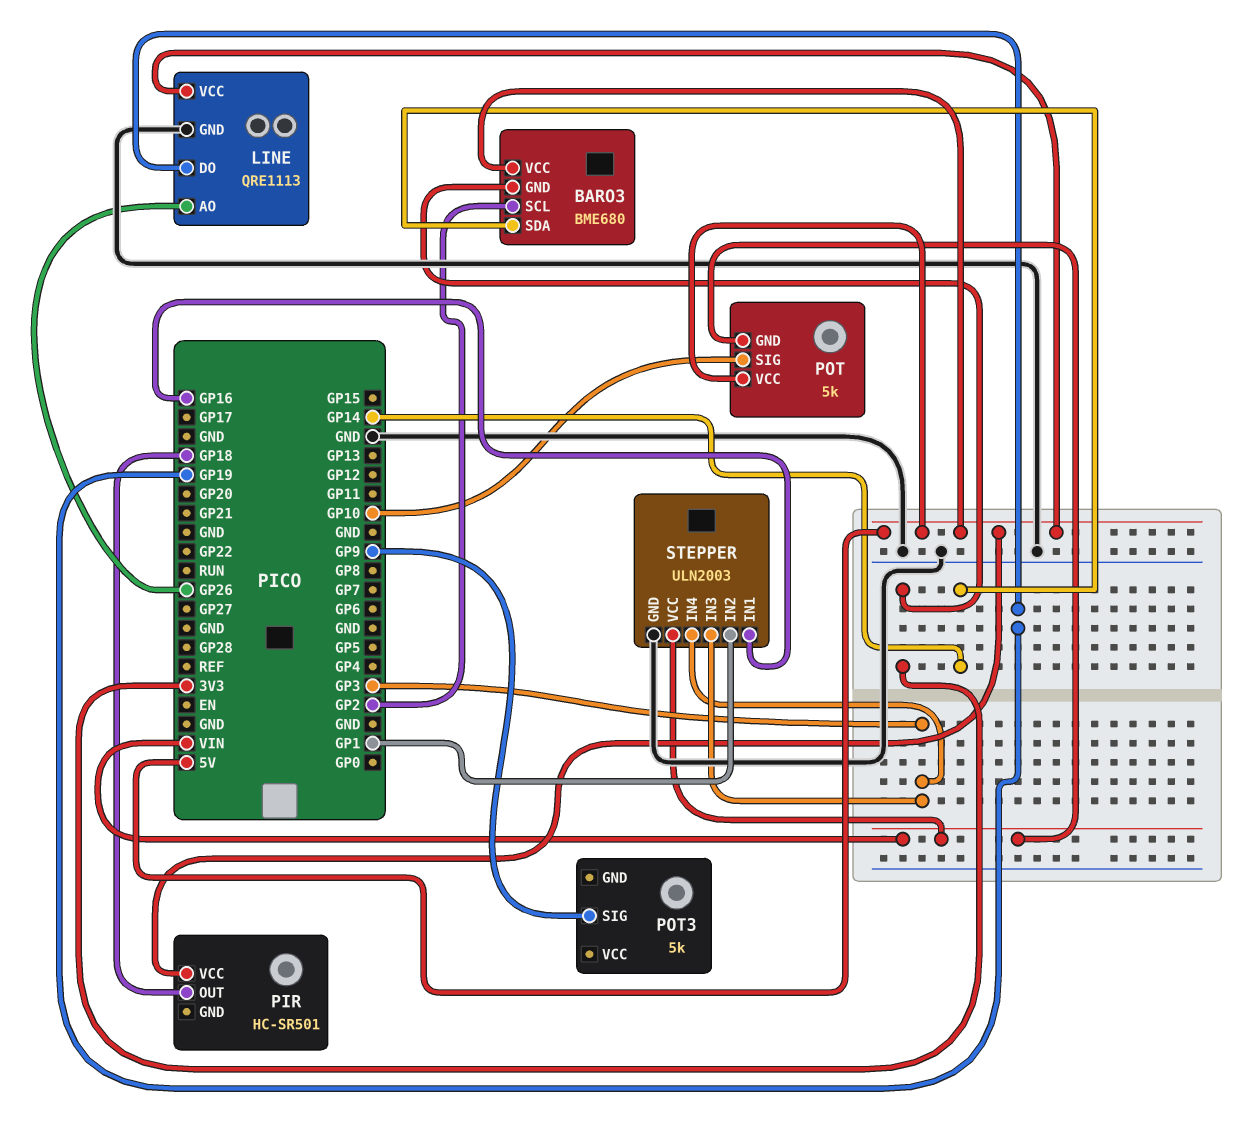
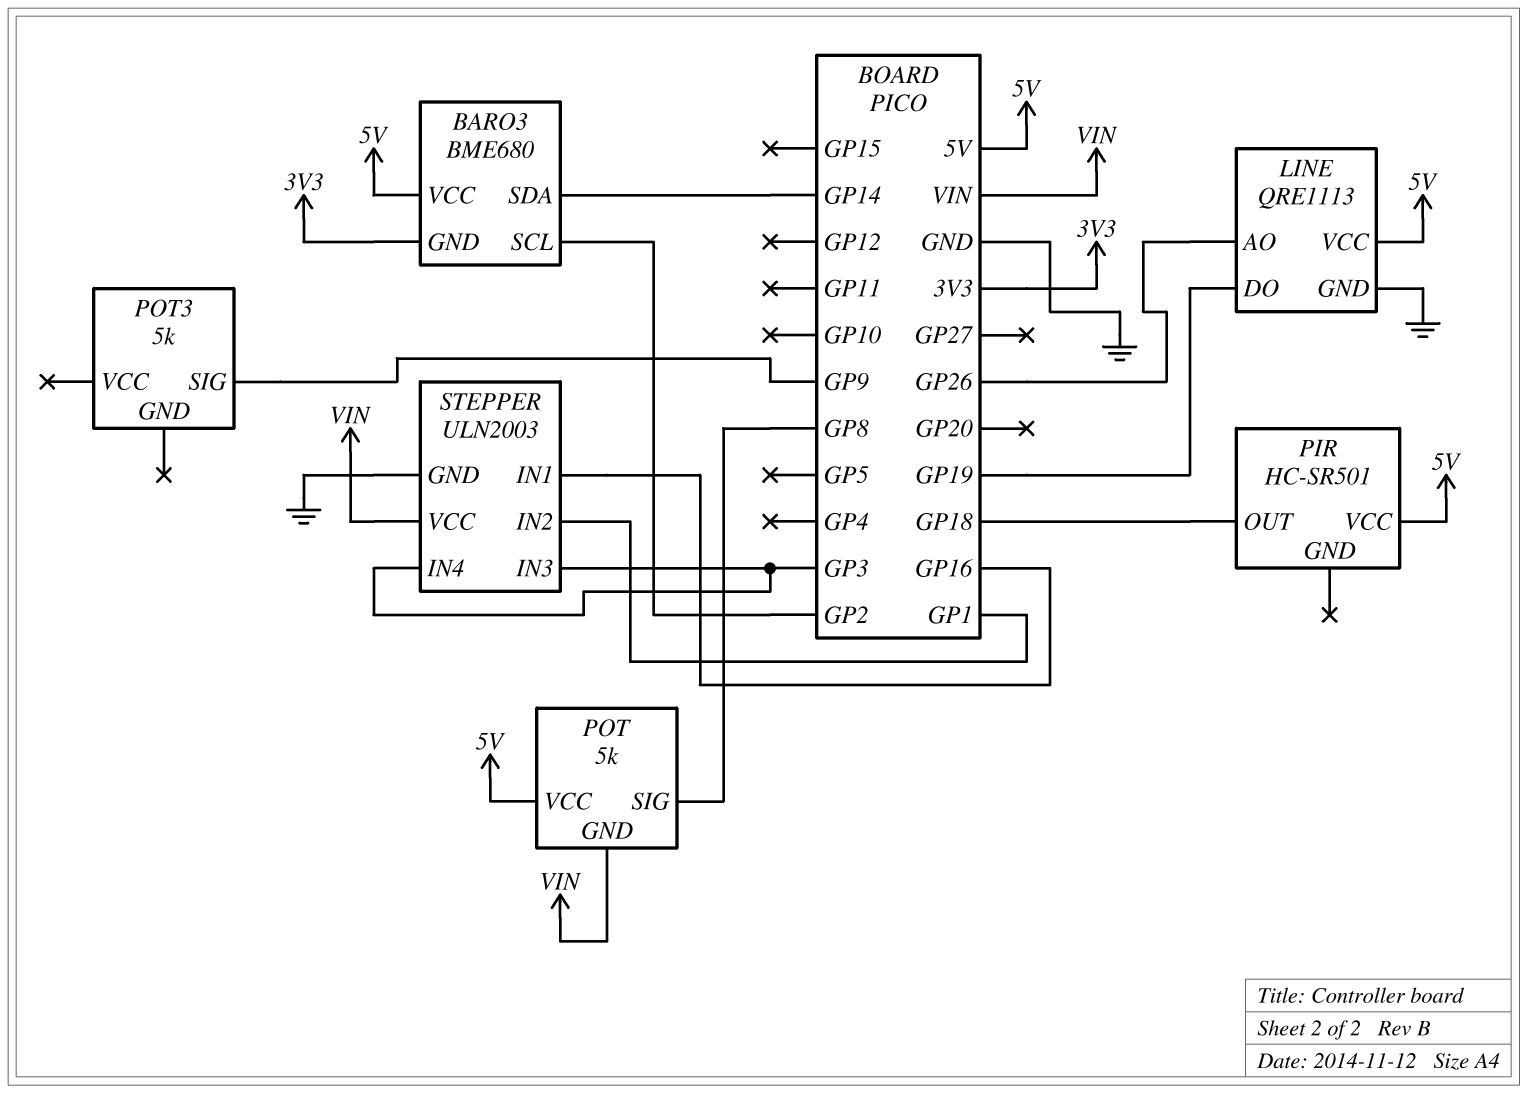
POT pin SIG: GP10 -> GP8

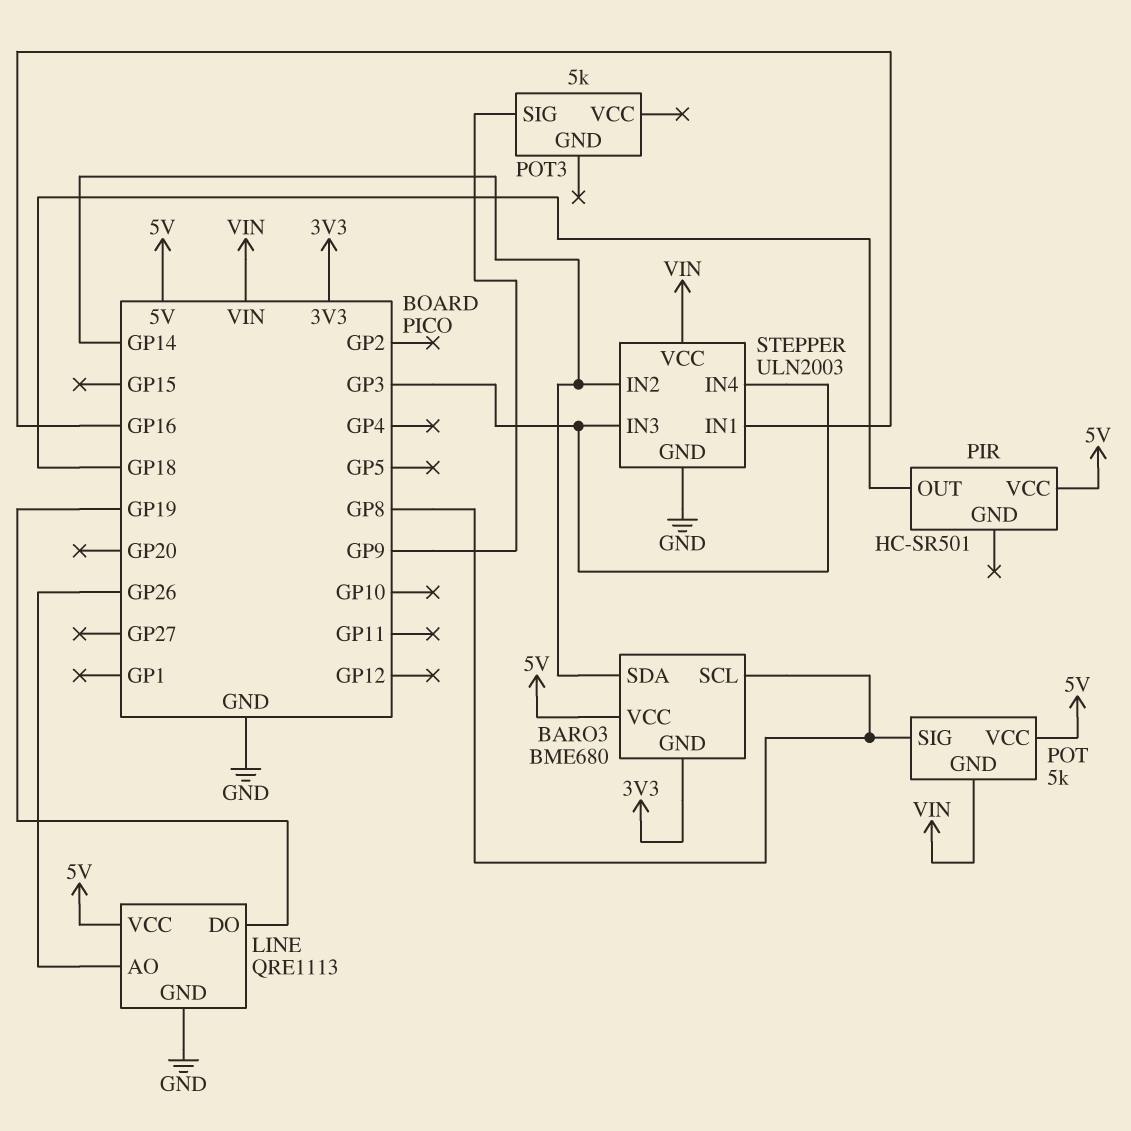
BARO3 pin SCL: GP2 -> GP8
STEPPER pin IN2: GP1 -> GP14

